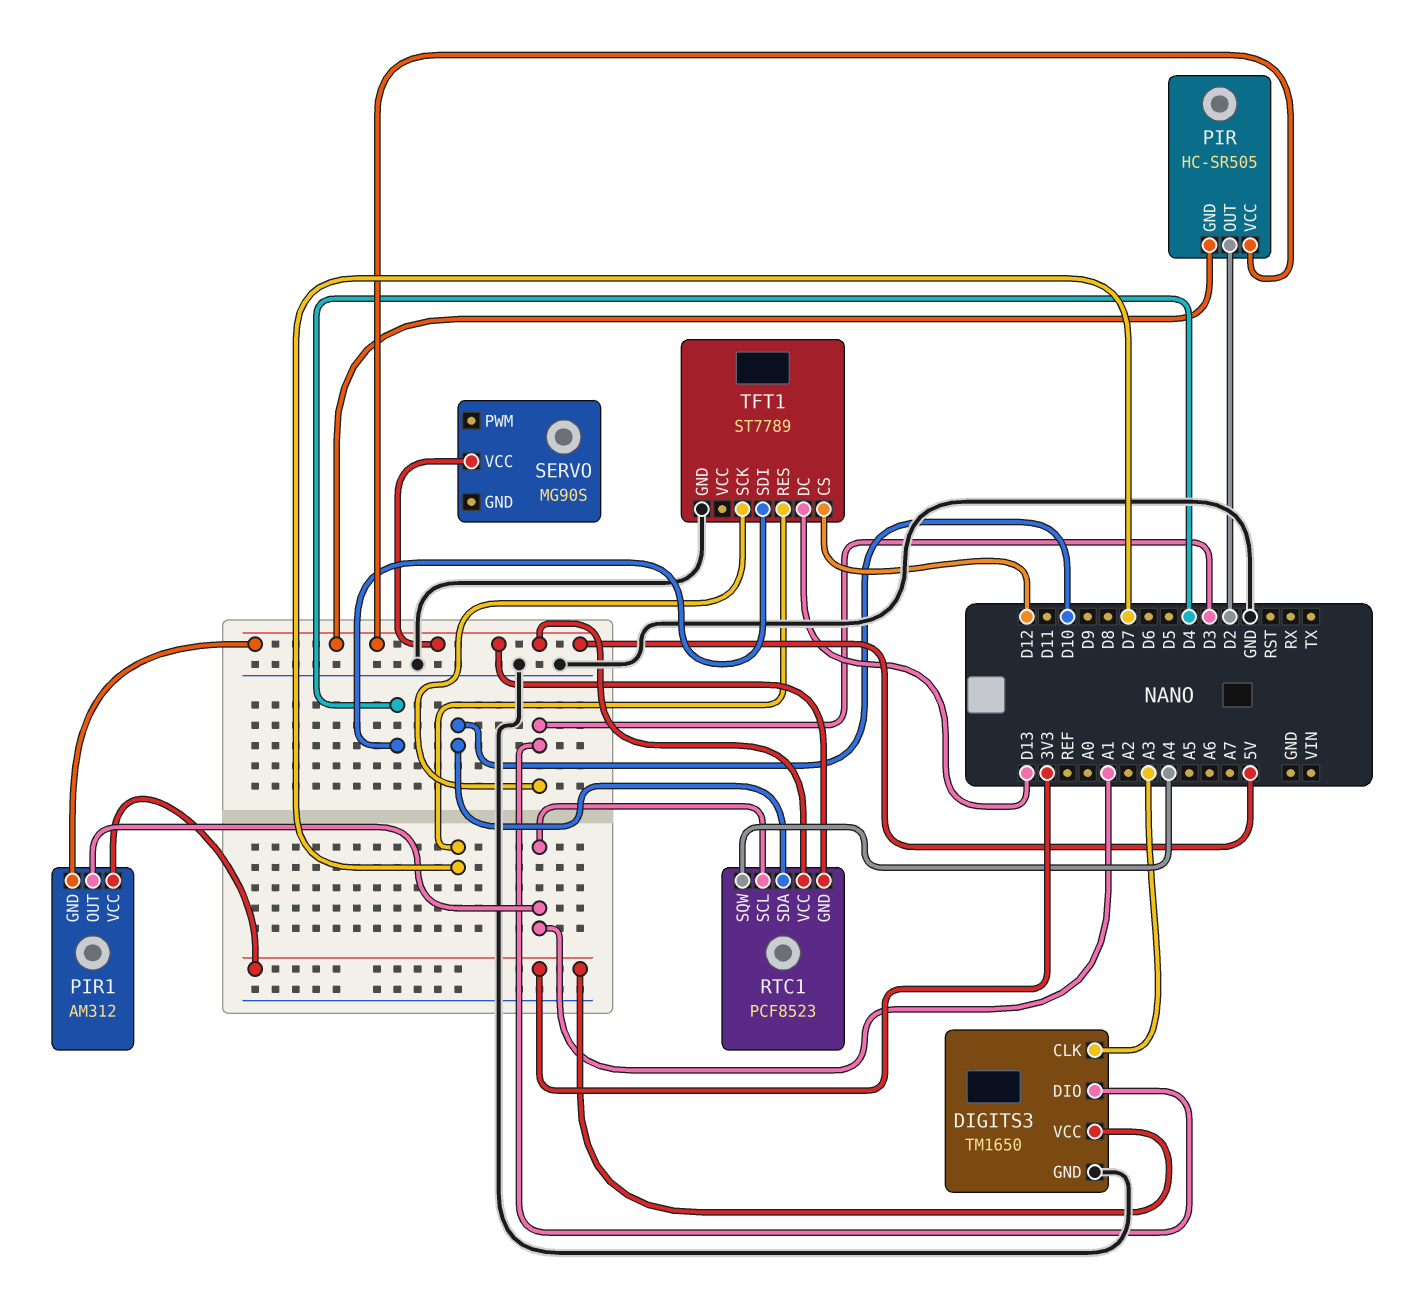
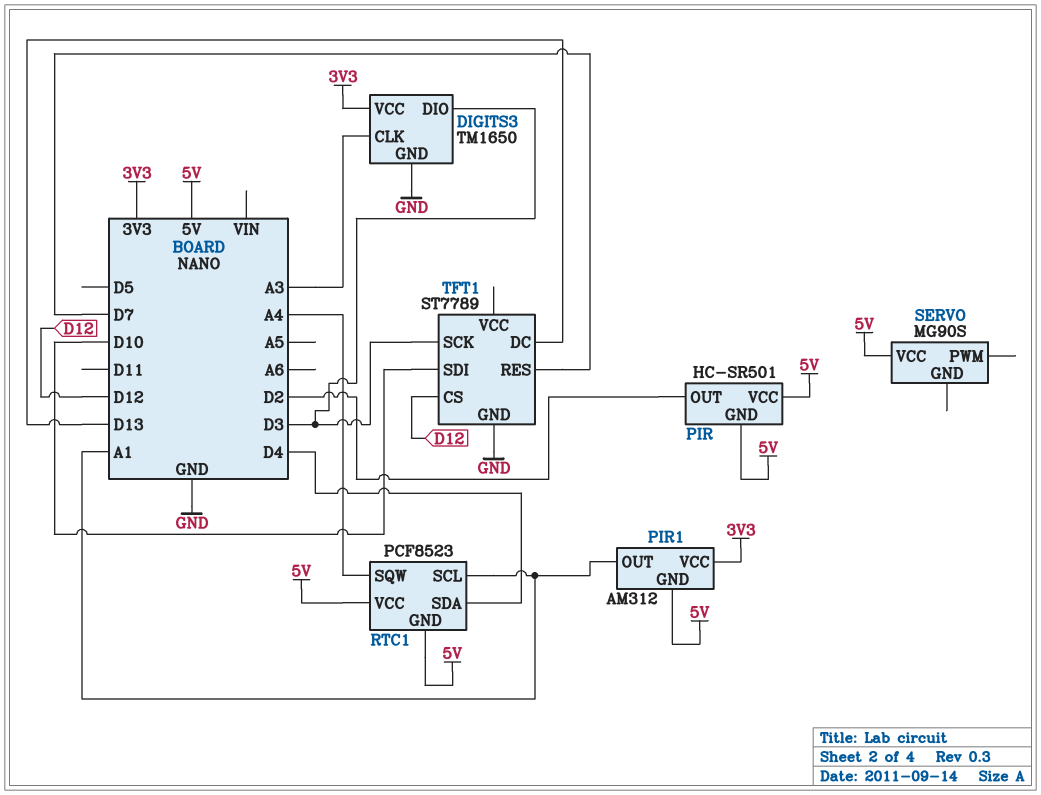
PIR: HC-SR505 -> HC-SR501
RTC1 pin SDA: D10 -> D4
TFT1 pin SDI: D4 -> D10

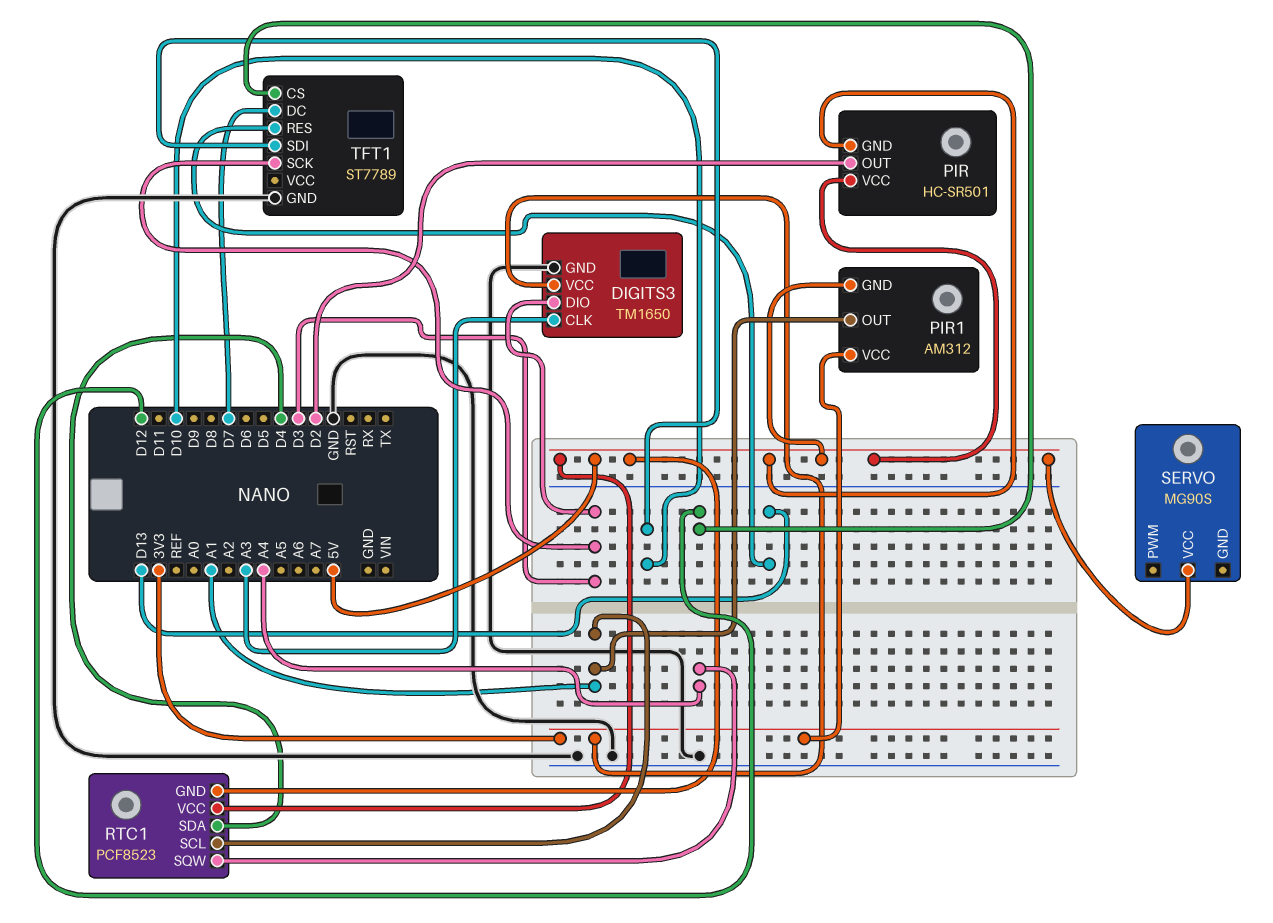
TFT1 pin DC: D13 -> D7
TFT1 pin RES: D7 -> D13

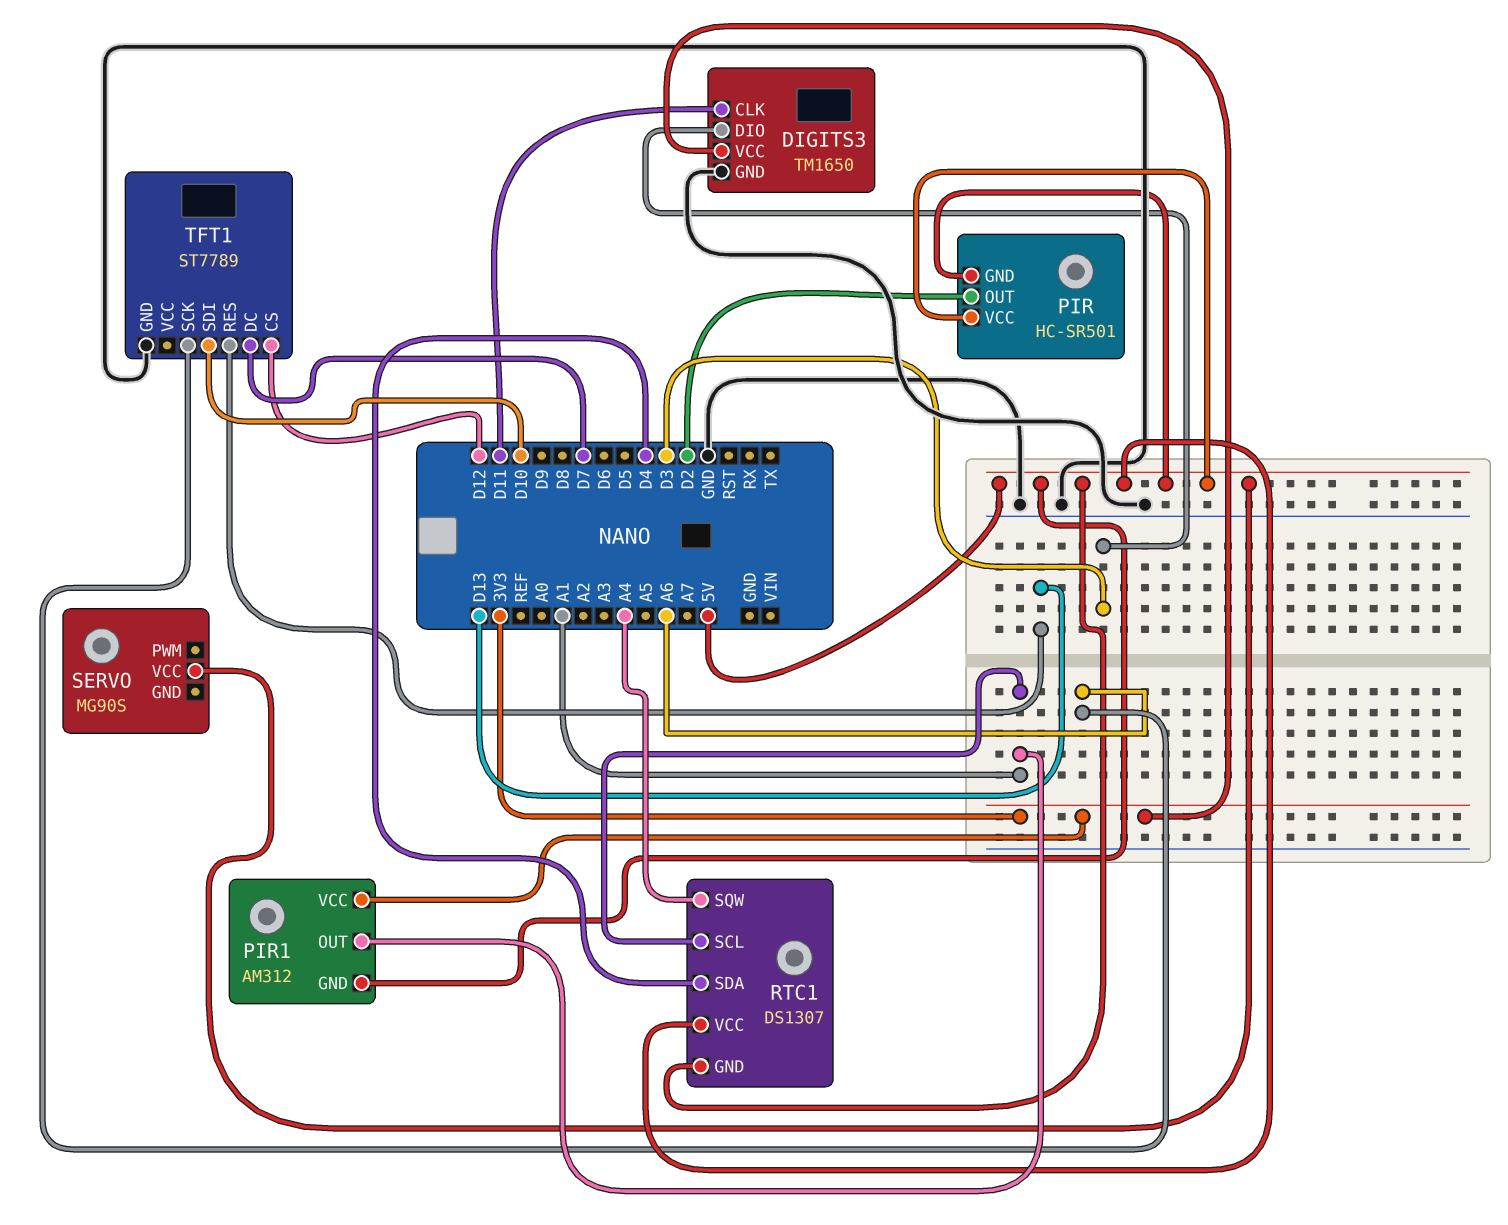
DIGITS3 pin CLK: A3 -> D11
RTC1: PCF8523 -> DS1307
TFT1 pin SCK: D3 -> A6

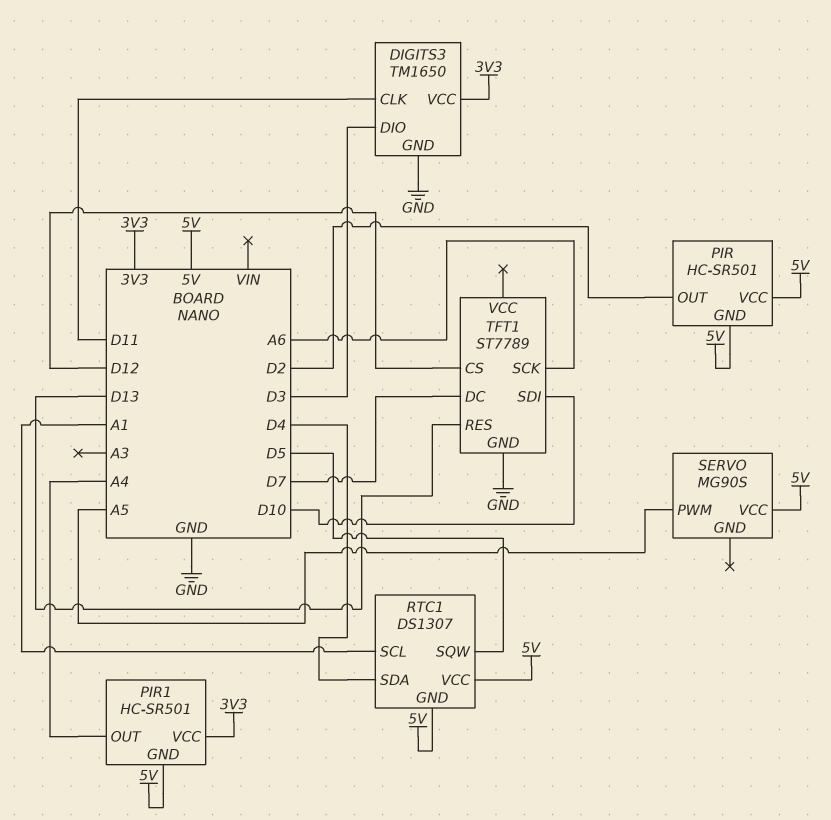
PIR1: AM312 -> HC-SR501
PIR1 pin OUT: A1 -> A4
RTC1 pin SQW: A4 -> D5
SERVO pin PWM: none -> A5

